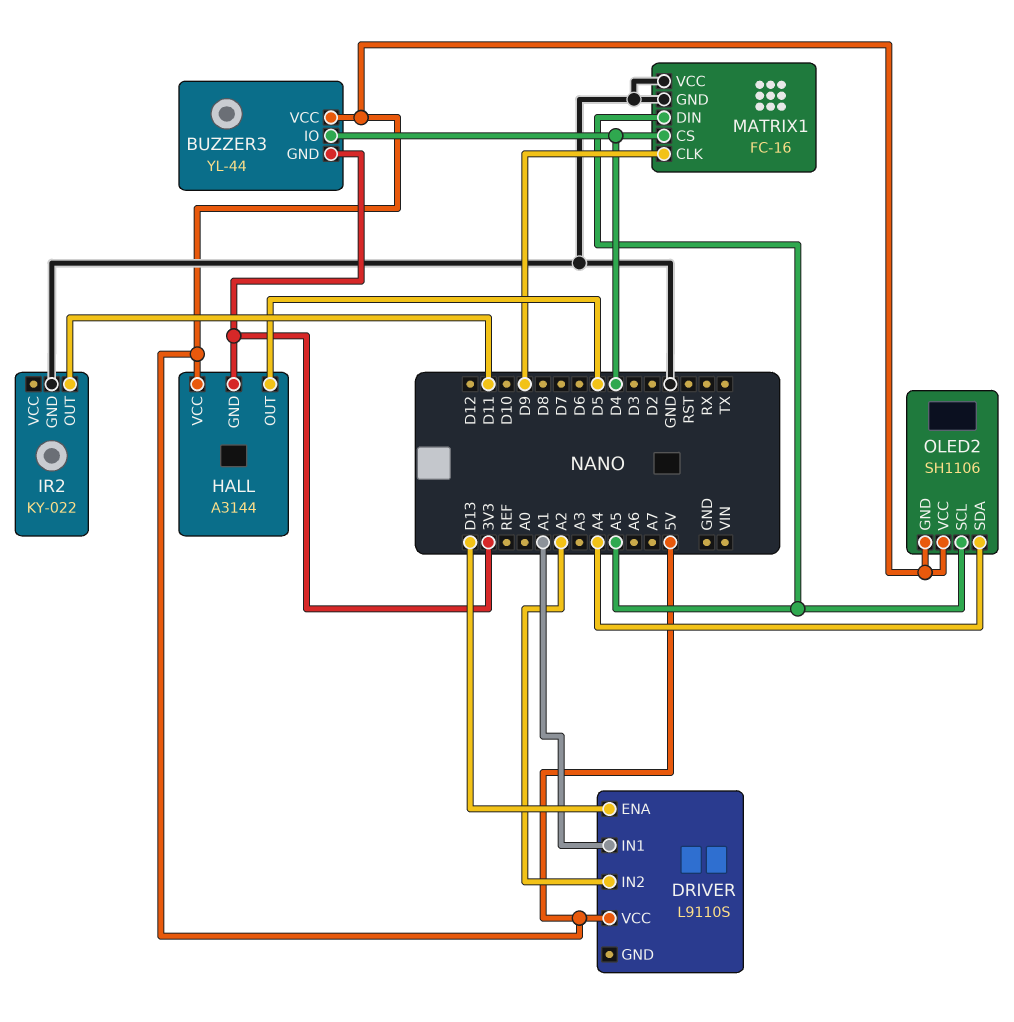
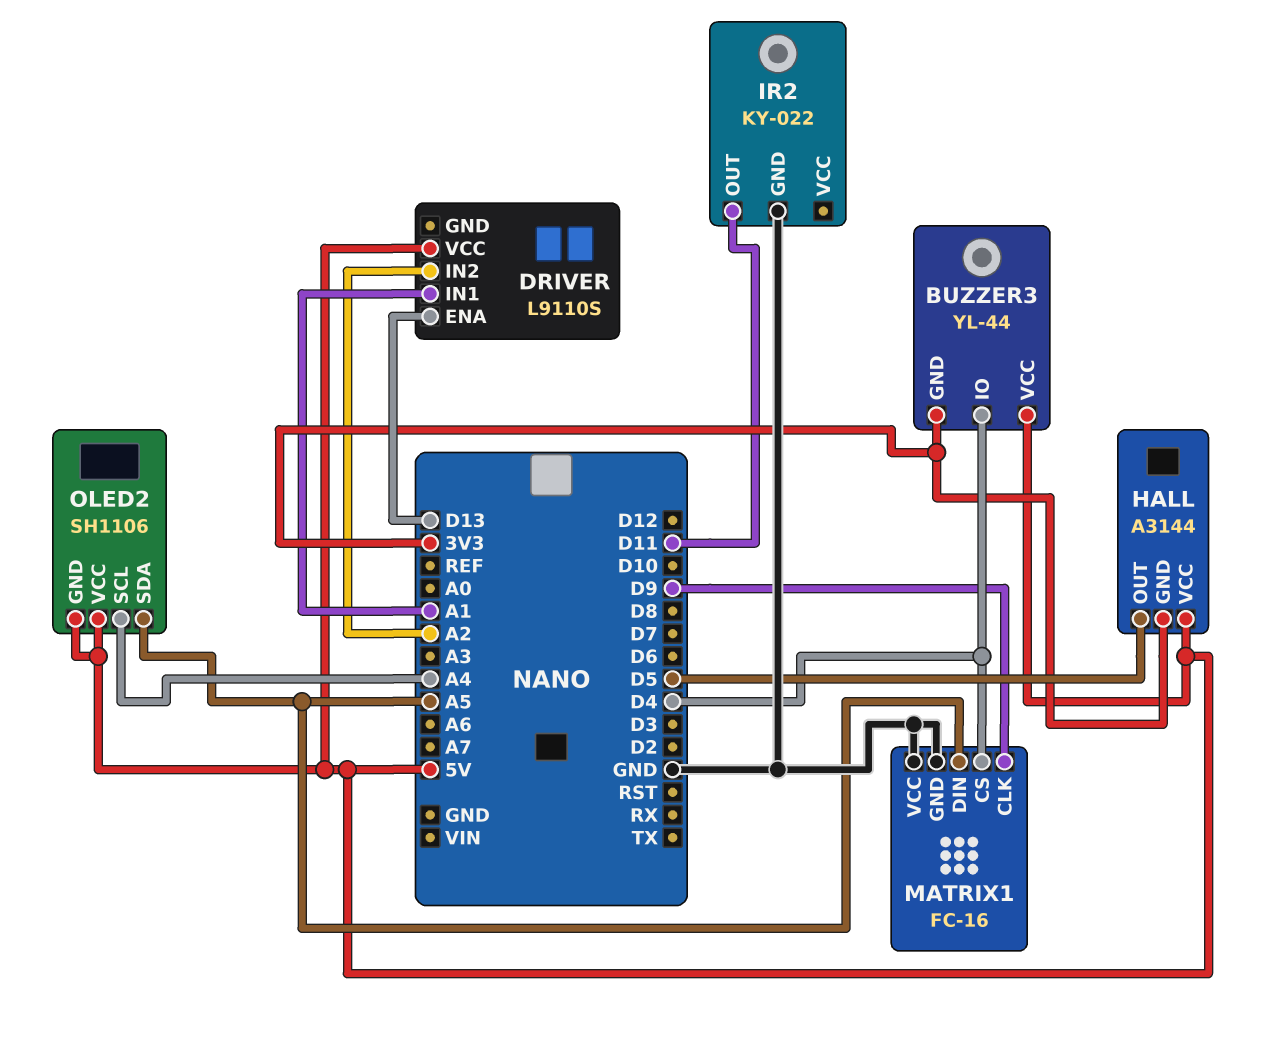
OLED2 pin SCL: A5 -> A4
OLED2 pin SDA: A4 -> A5

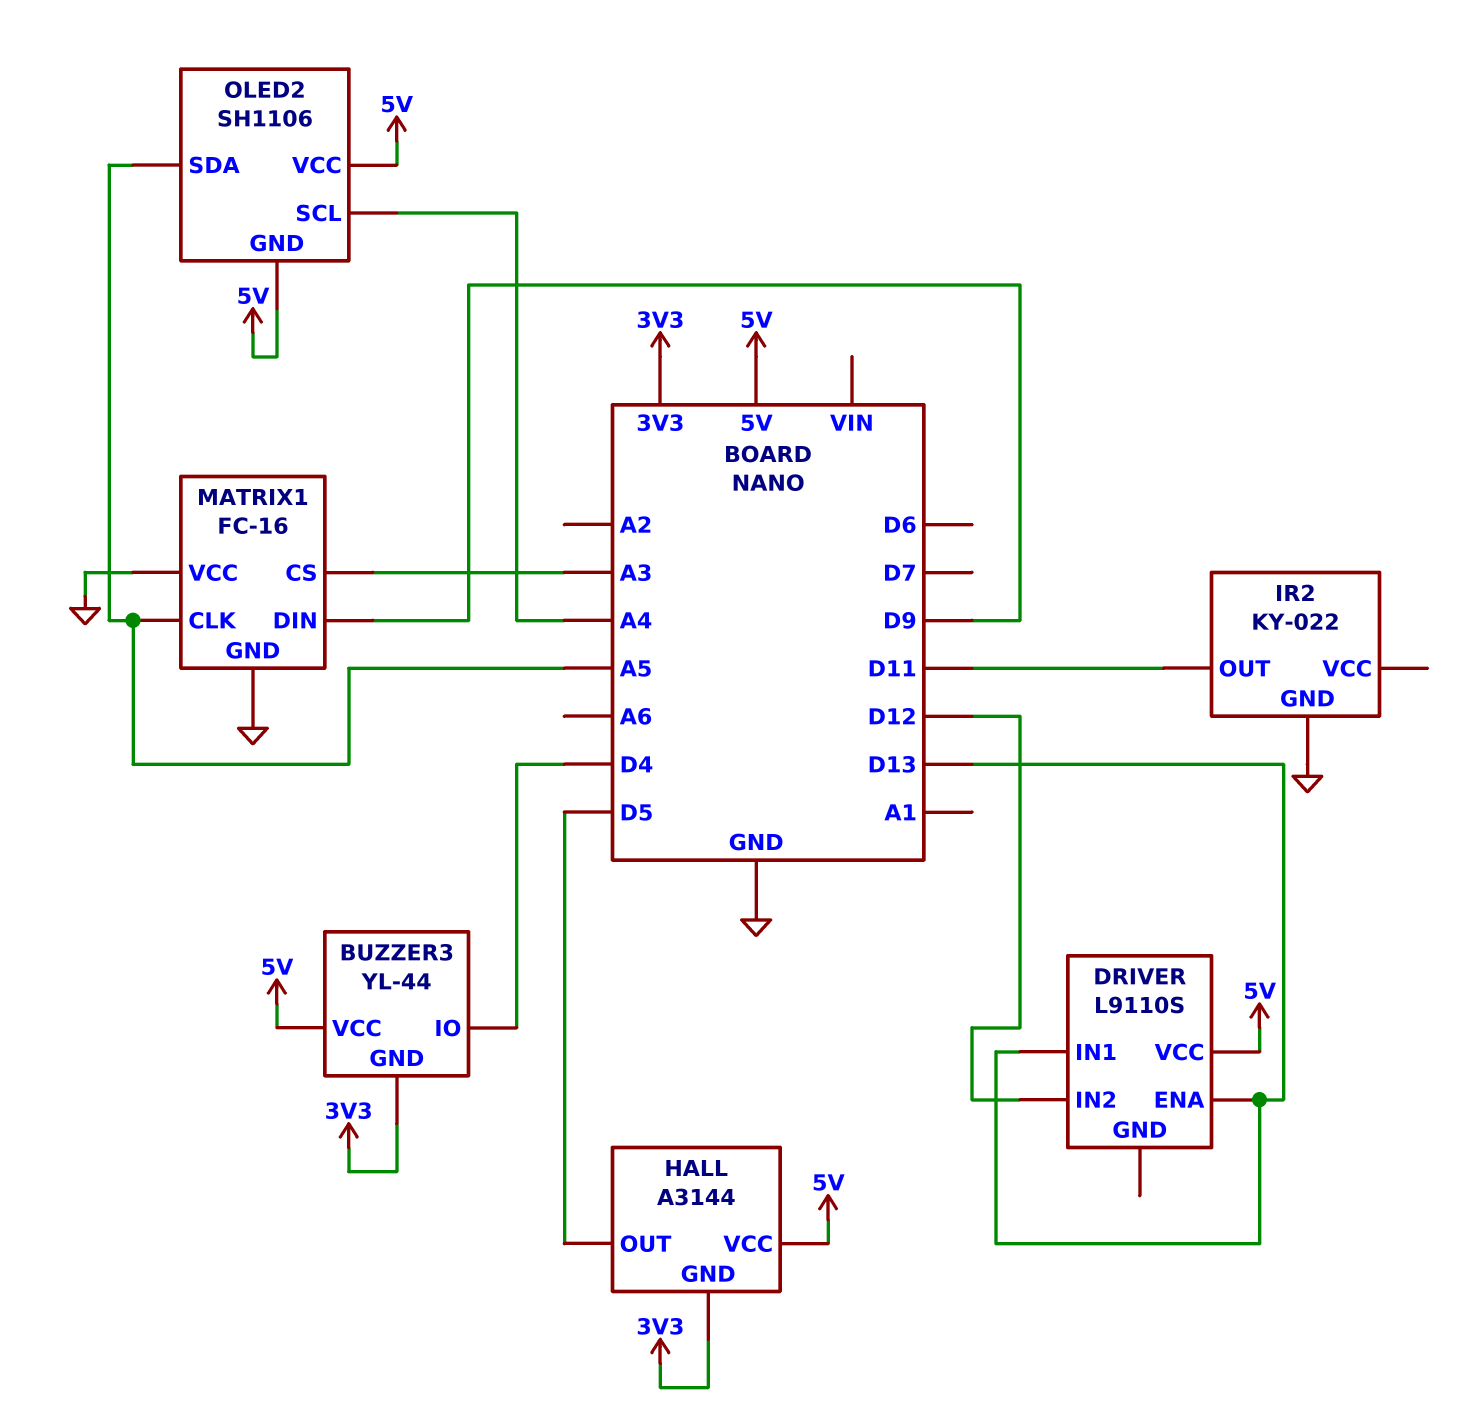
DRIVER pin IN1: A1 -> D13
DRIVER pin IN2: A2 -> D12
MATRIX1 pin CLK: D9 -> A5
MATRIX1 pin CS: D4 -> A3
MATRIX1 pin DIN: A5 -> D9

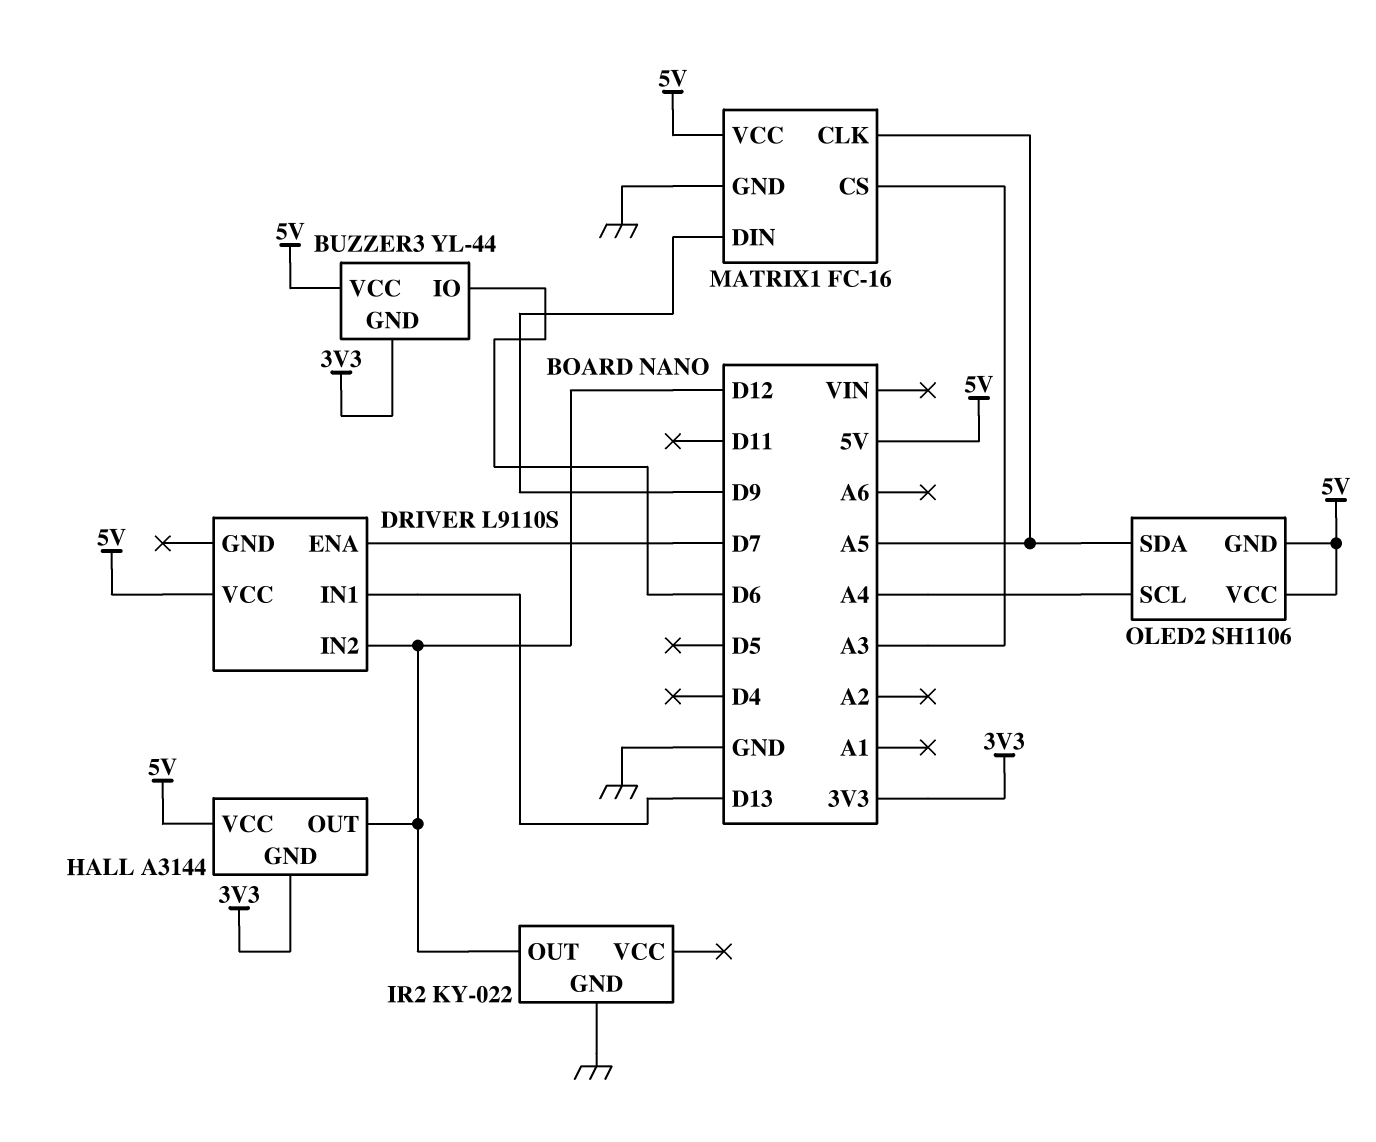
BUZZER3 pin IO: D4 -> D6
DRIVER pin ENA: D13 -> D7
HALL pin OUT: D5 -> D12
IR2 pin OUT: D11 -> D12
MATRIX1 pin VCC: GND -> 5V

